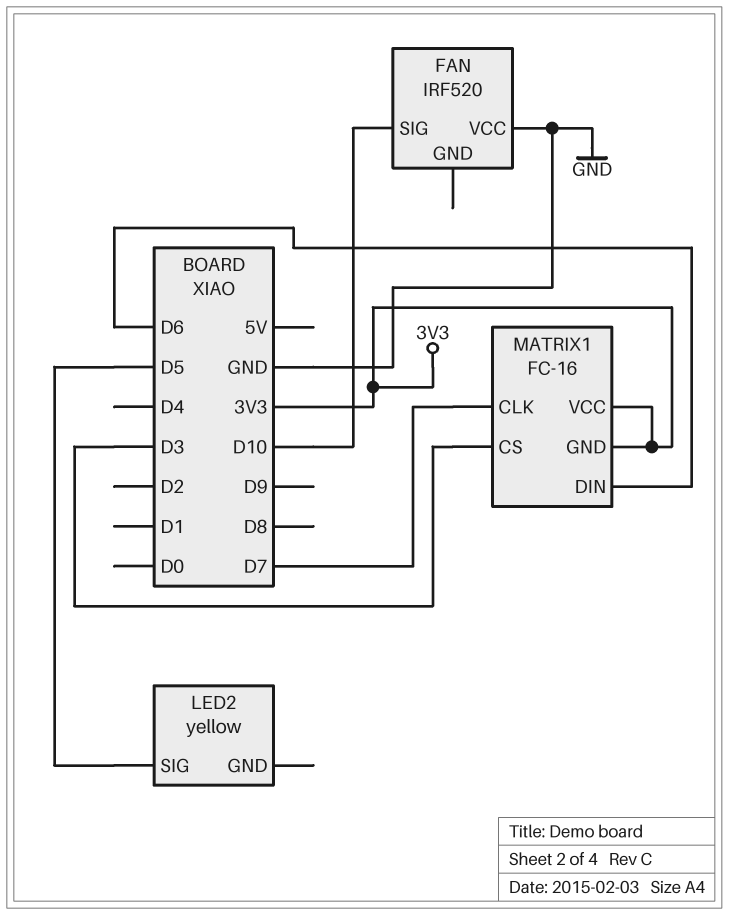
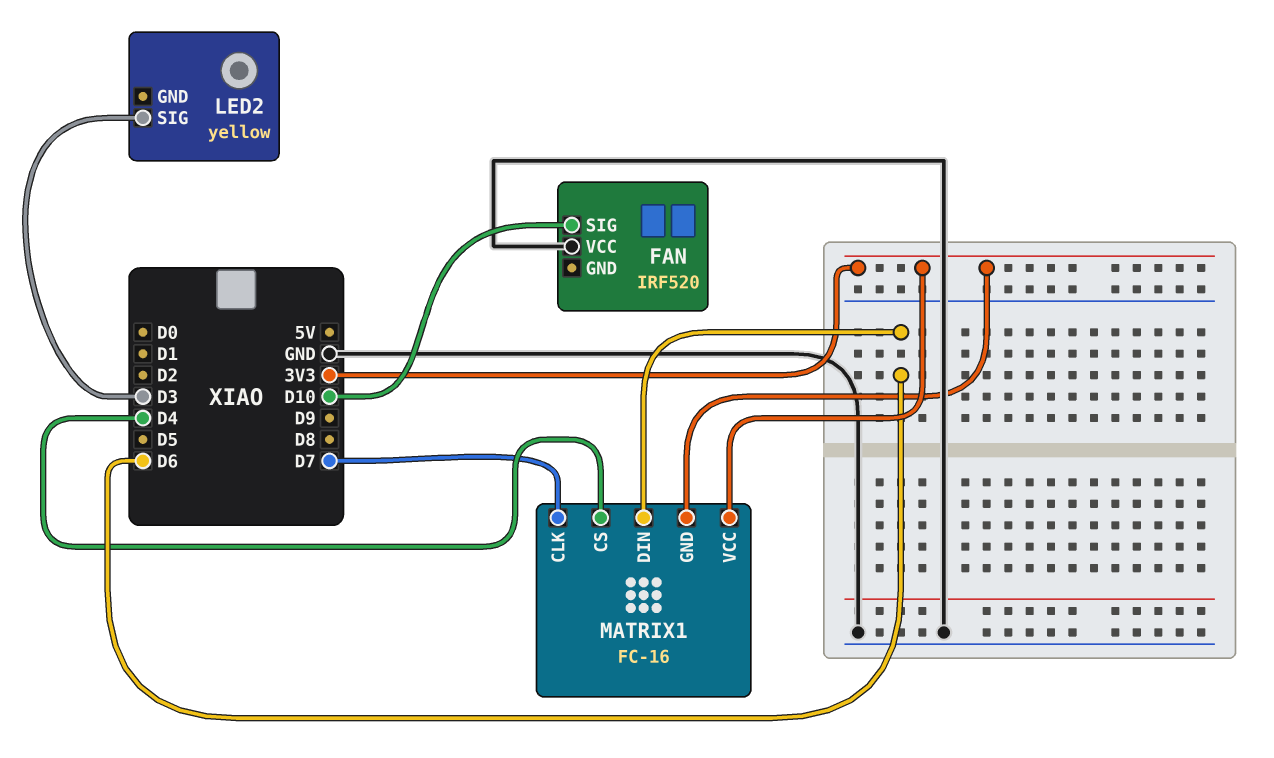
LED2 pin SIG: D5 -> D3
MATRIX1 pin CS: D3 -> D4

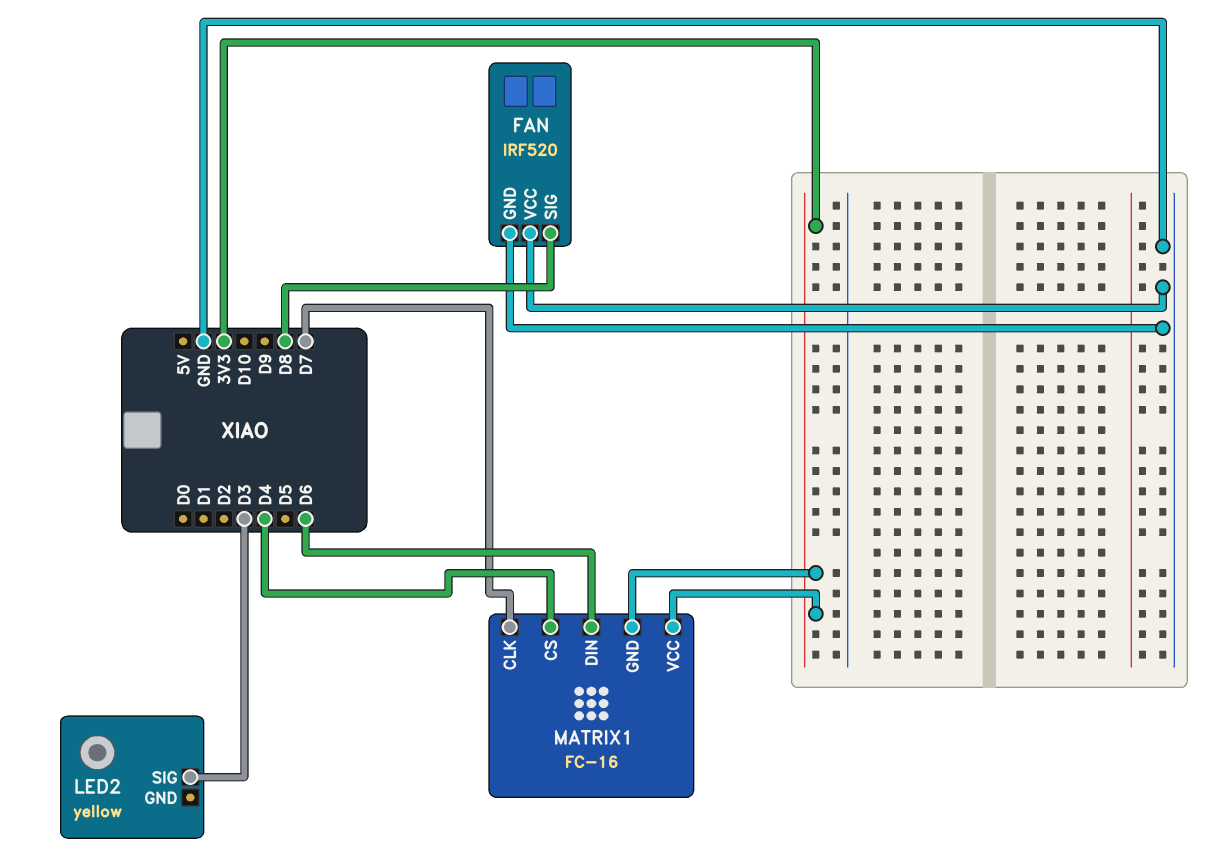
FAN pin GND: none -> GND
FAN pin SIG: D10 -> D8

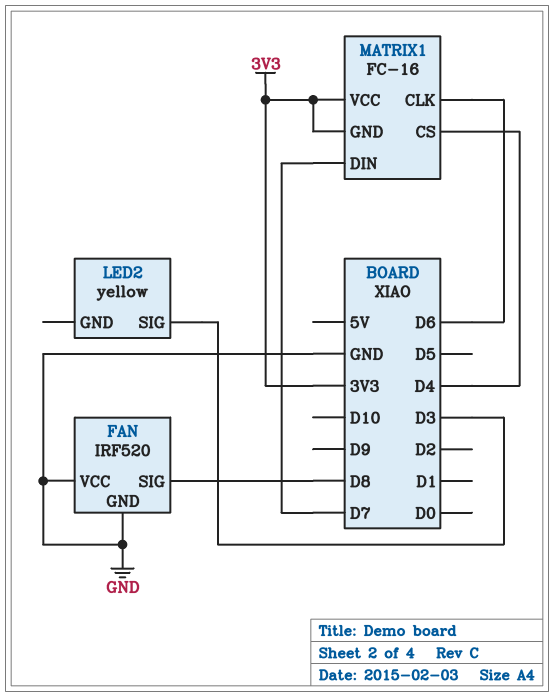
MATRIX1 pin CLK: D7 -> D6
MATRIX1 pin DIN: D6 -> D7

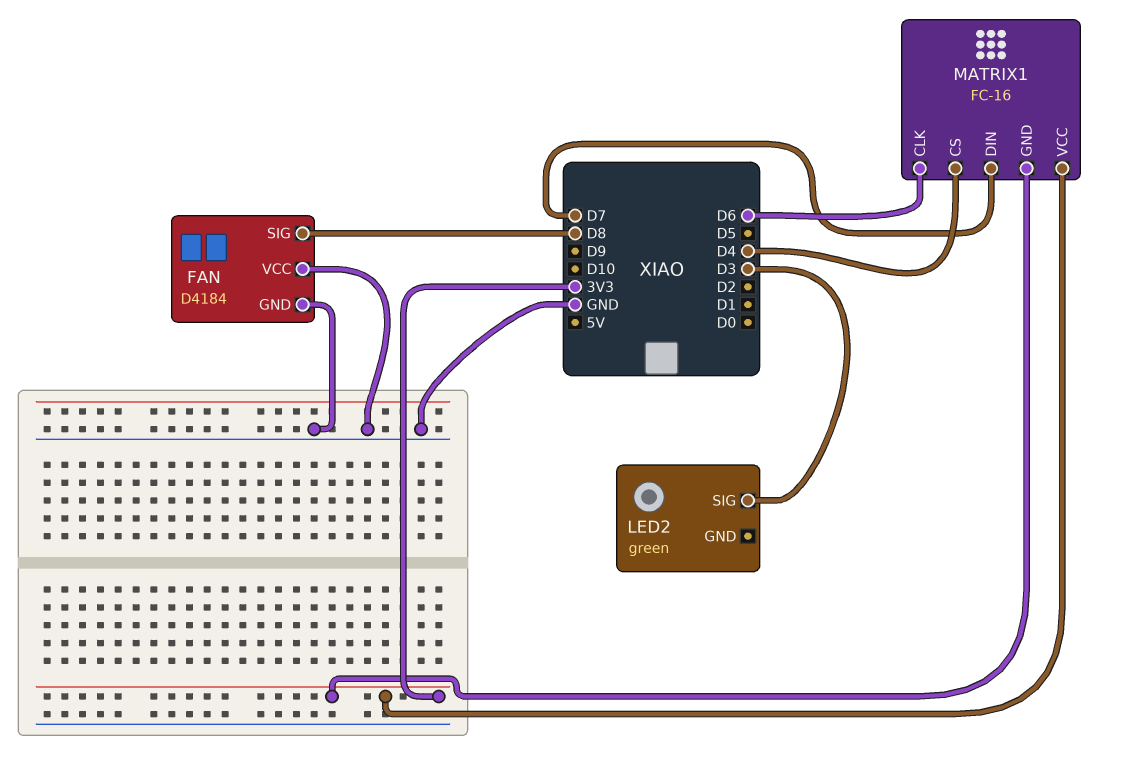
FAN: IRF520 -> D4184
LED2: yellow -> green

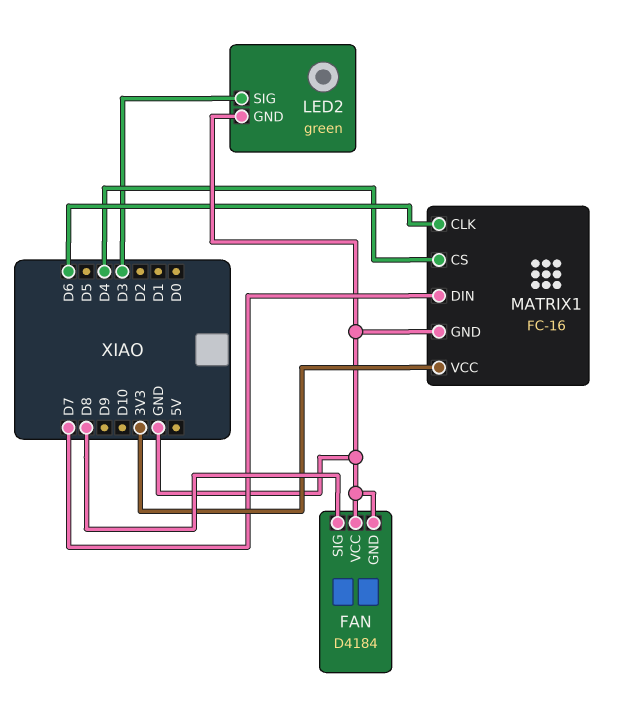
LED2 pin GND: none -> GND
MATRIX1 pin GND: 3V3 -> GND

